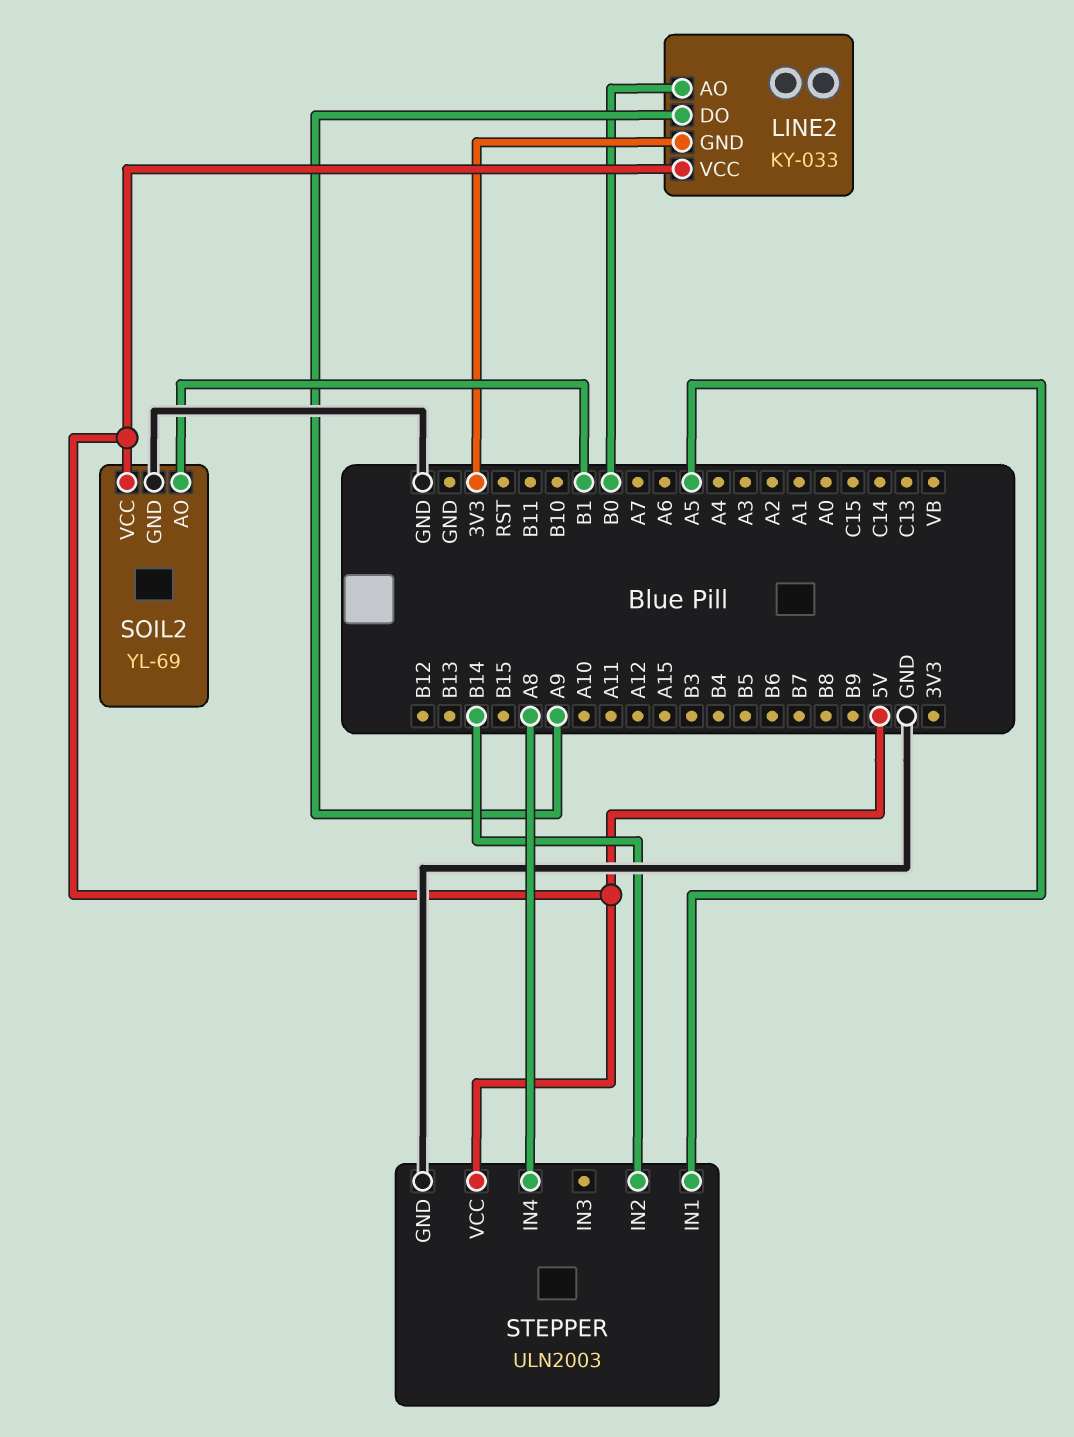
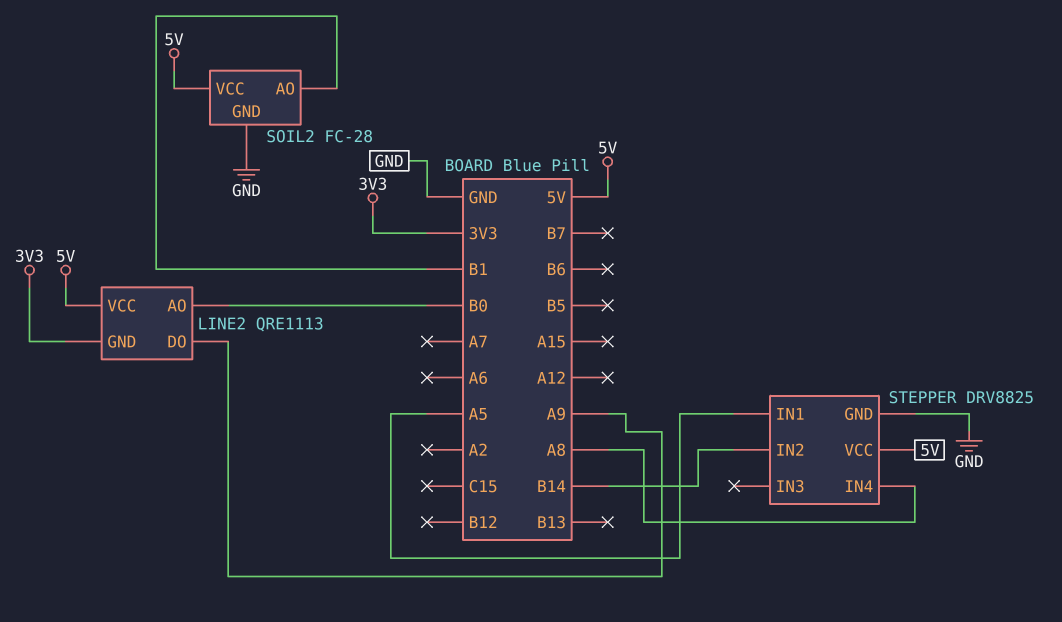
LINE2: KY-033 -> QRE1113
SOIL2: YL-69 -> FC-28
STEPPER: ULN2003 -> DRV8825

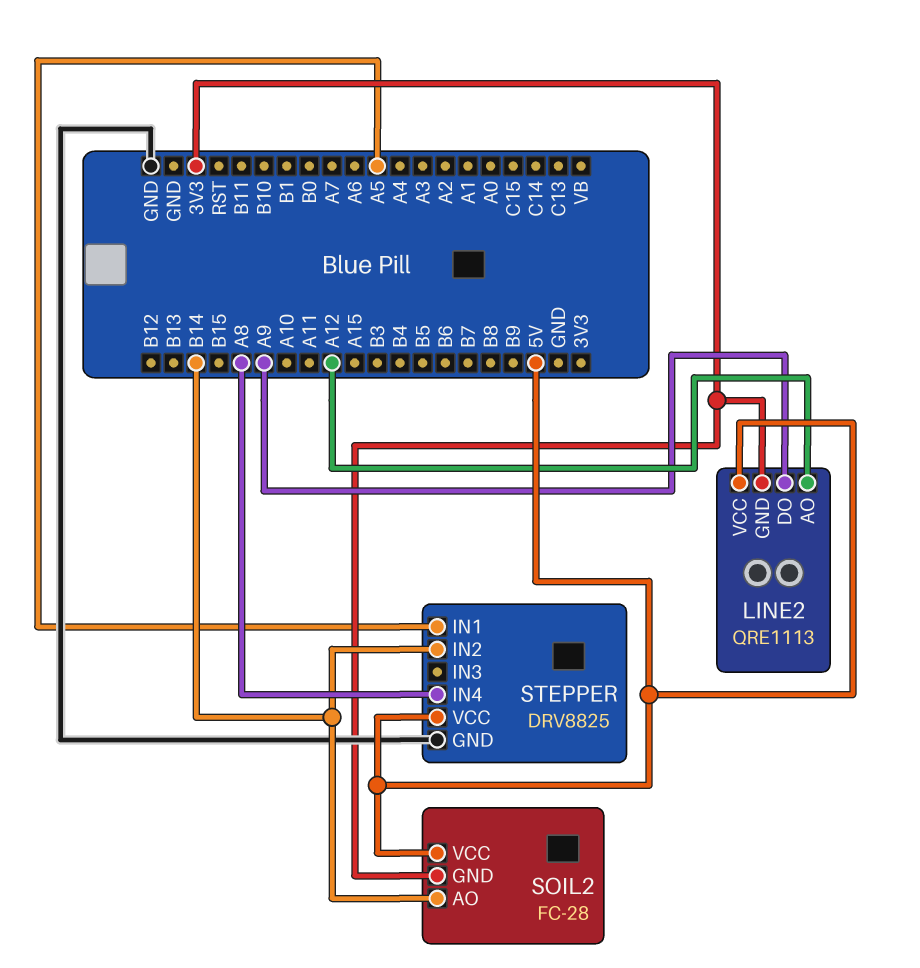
LINE2 pin AO: B0 -> A12
SOIL2 pin AO: B1 -> B14
SOIL2 pin GND: GND -> 3V3

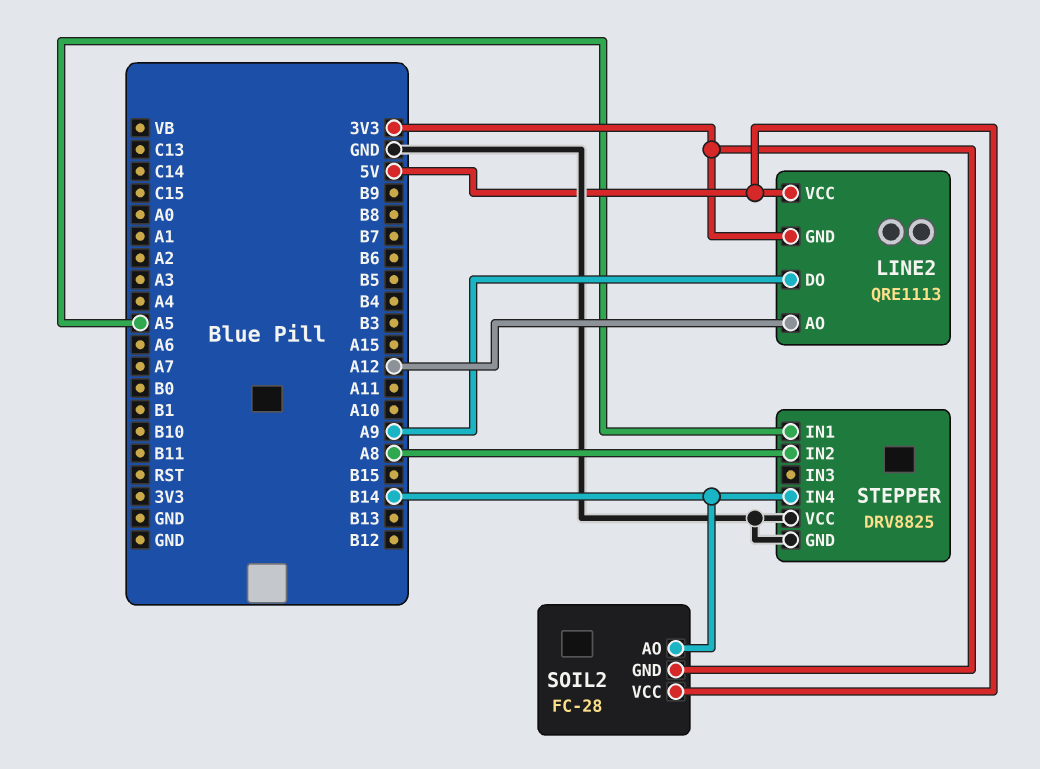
STEPPER pin IN2: B14 -> A8
STEPPER pin IN4: A8 -> B14
STEPPER pin VCC: 5V -> GND

